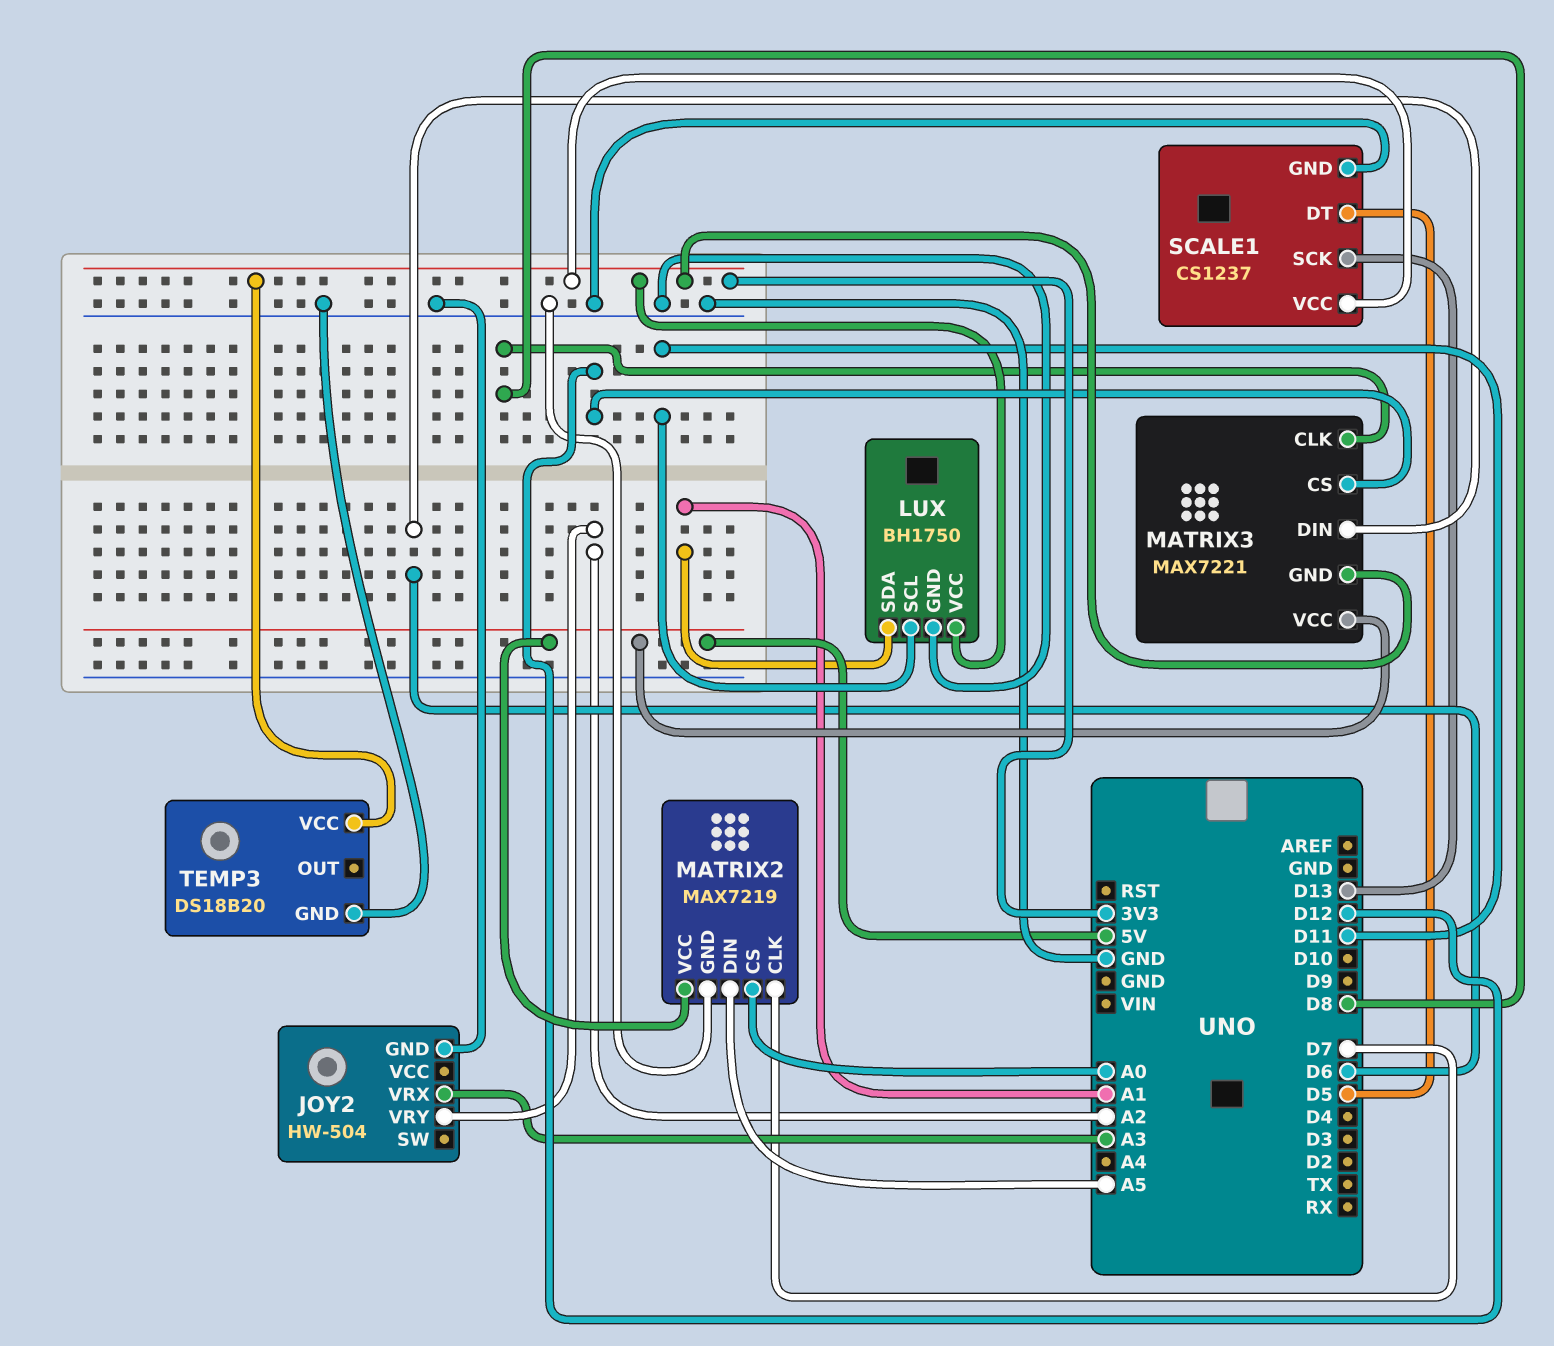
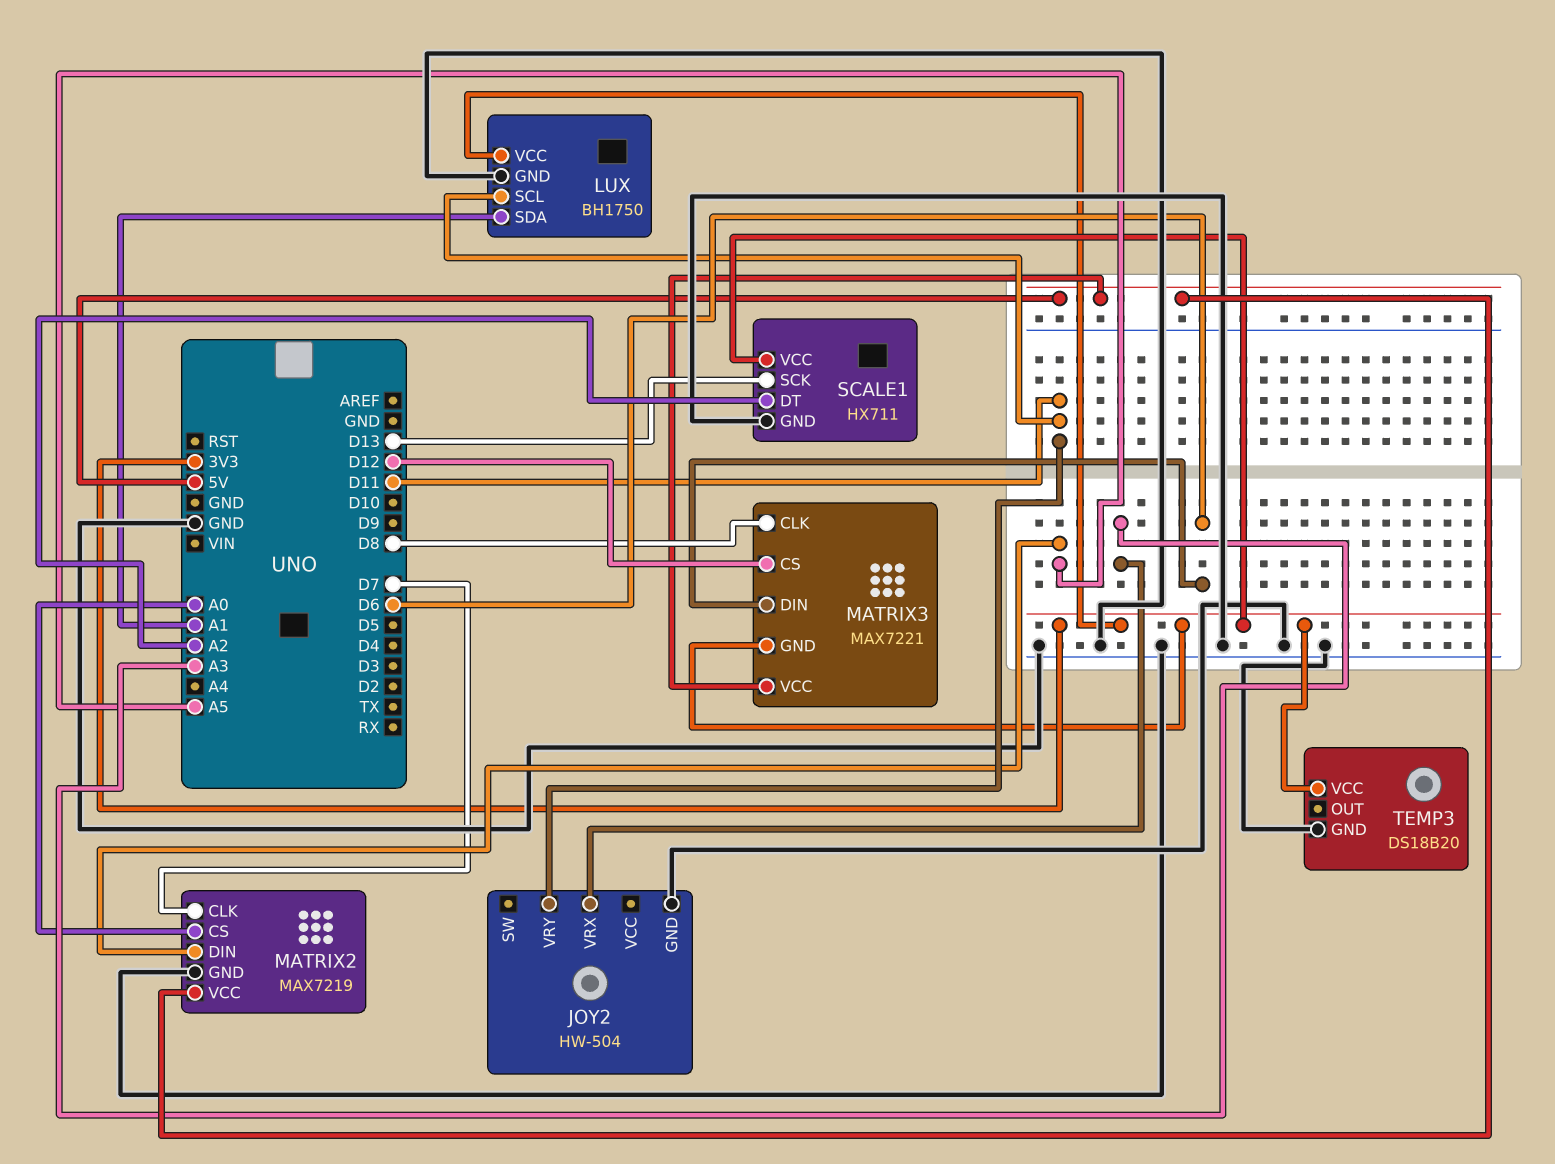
JOY2 pin VRY: A2 -> D11
SCALE1: CS1237 -> HX711
SCALE1 pin DT: D5 -> A2

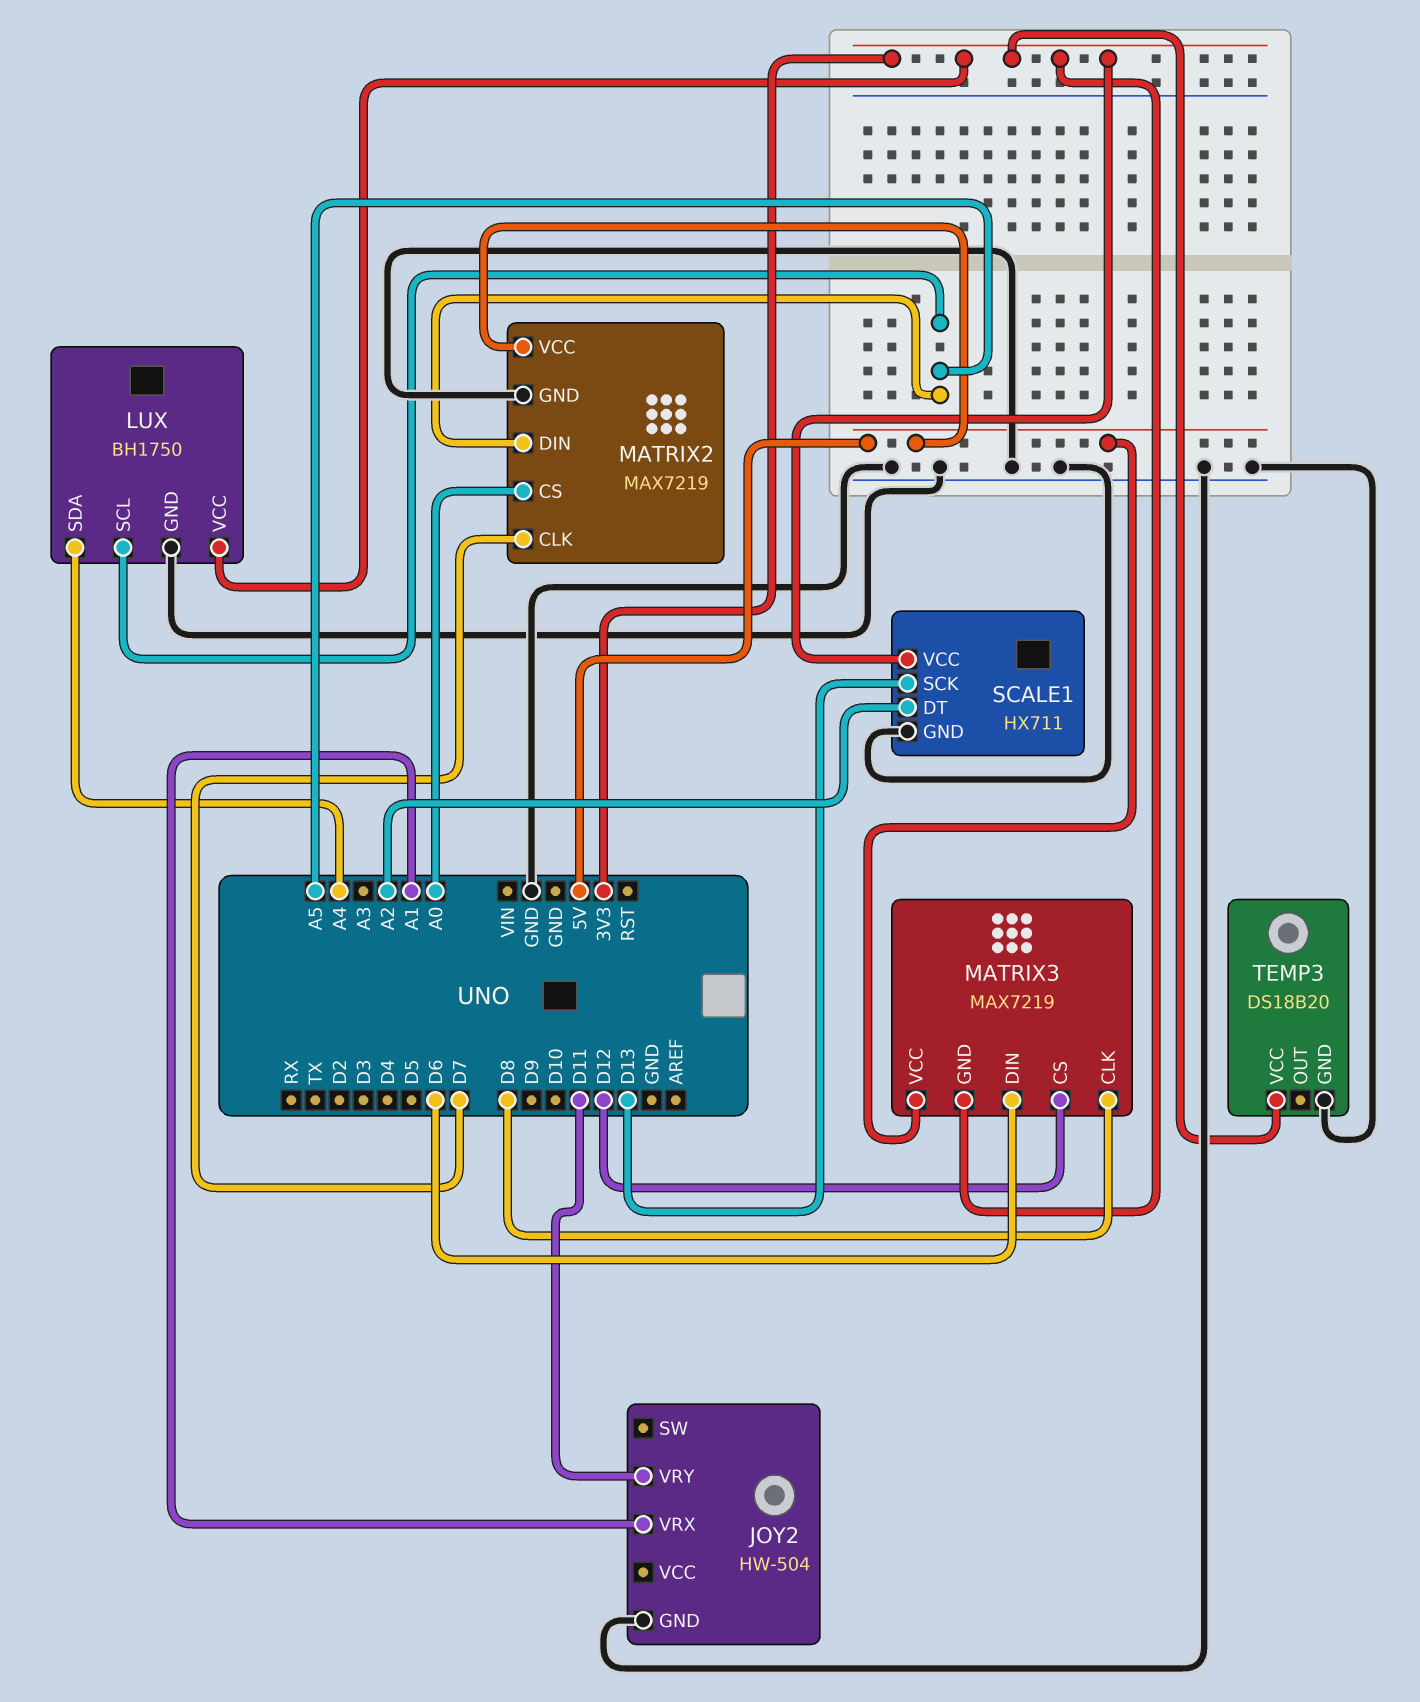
JOY2 pin VRX: A3 -> A1
LUX pin SCL: D11 -> A5
LUX pin SDA: A1 -> A4
MATRIX3: MAX7221 -> MAX7219

